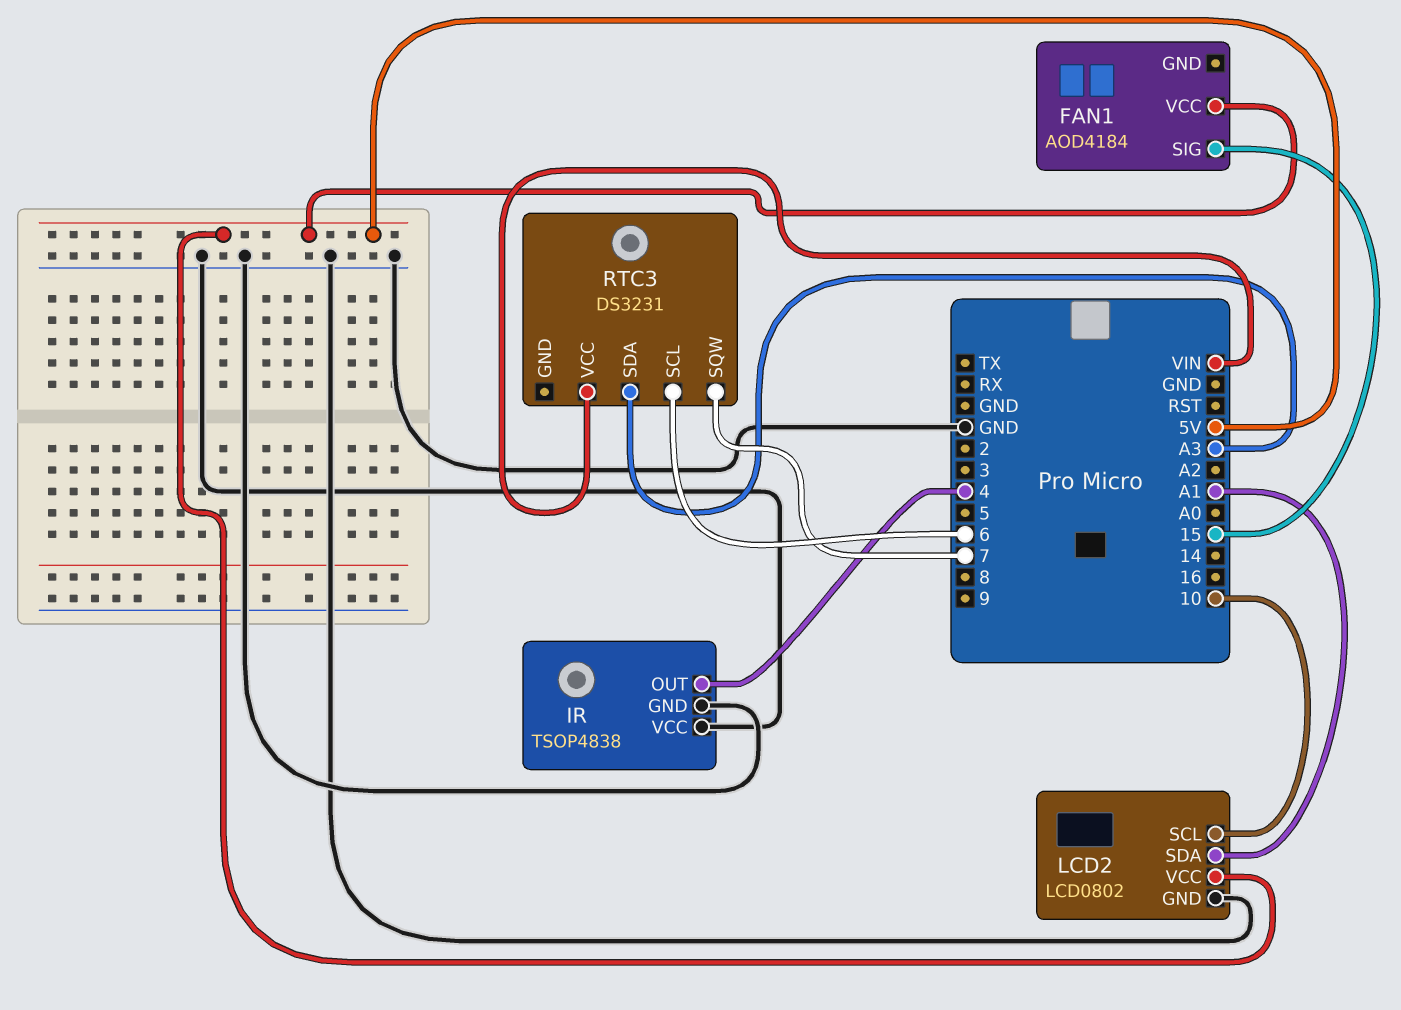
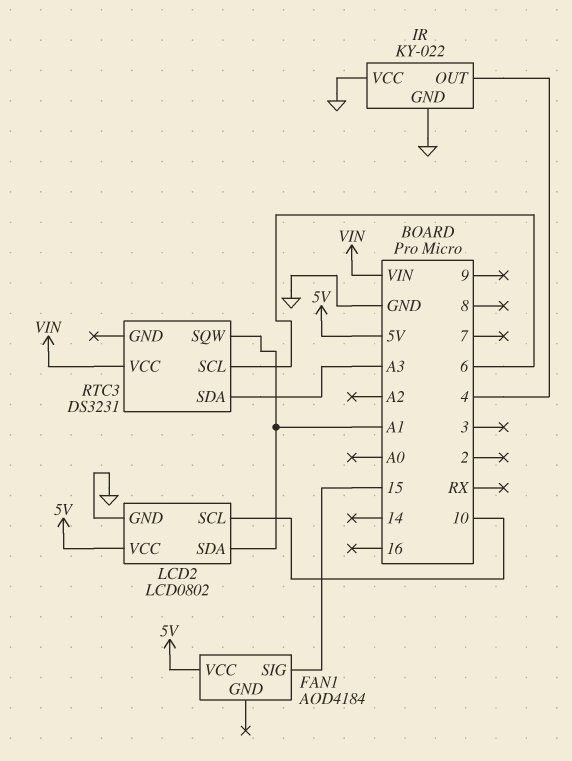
IR: TSOP4838 -> KY-022
RTC3 pin SQW: 7 -> A1

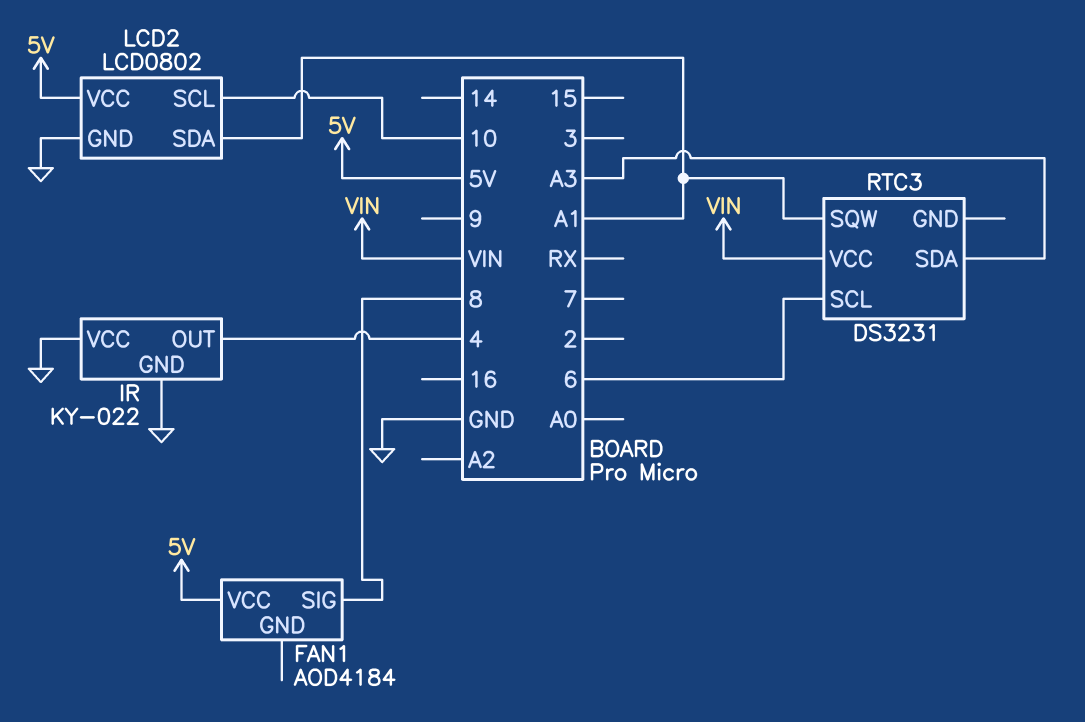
FAN1 pin SIG: 15 -> 8

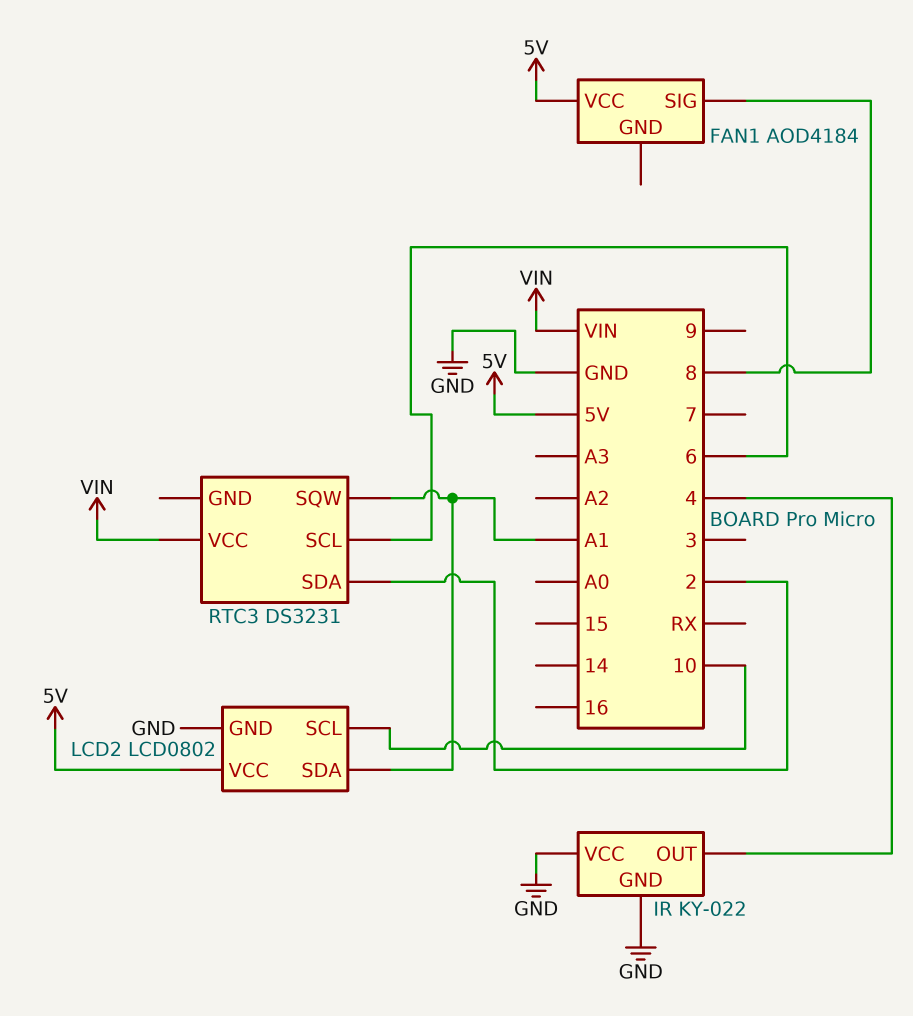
RTC3 pin SDA: A3 -> 2

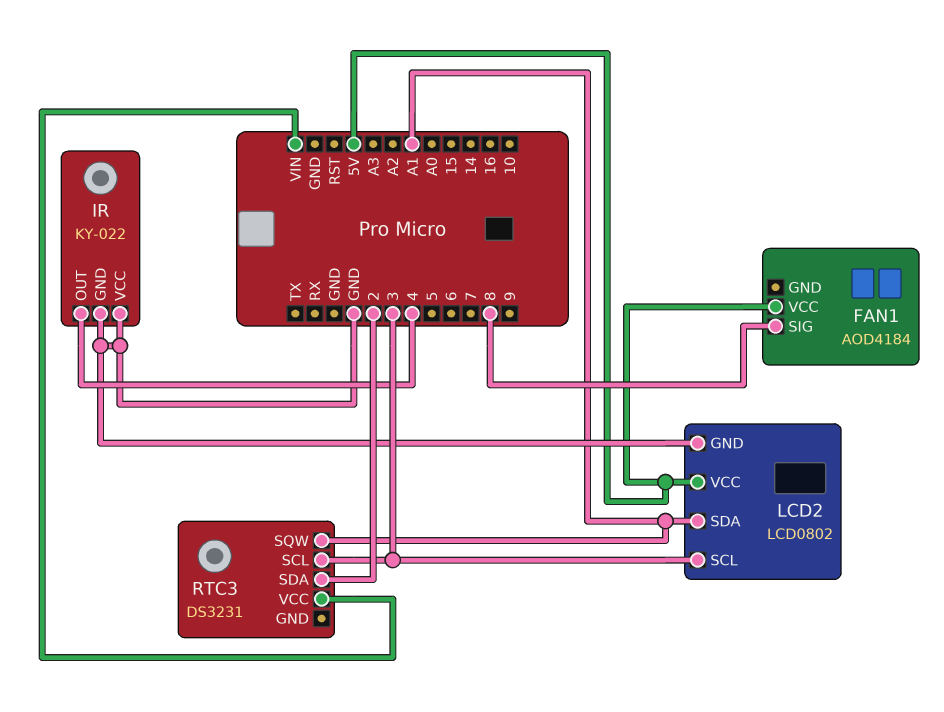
LCD2 pin SCL: 10 -> 3
RTC3 pin SCL: 6 -> 3

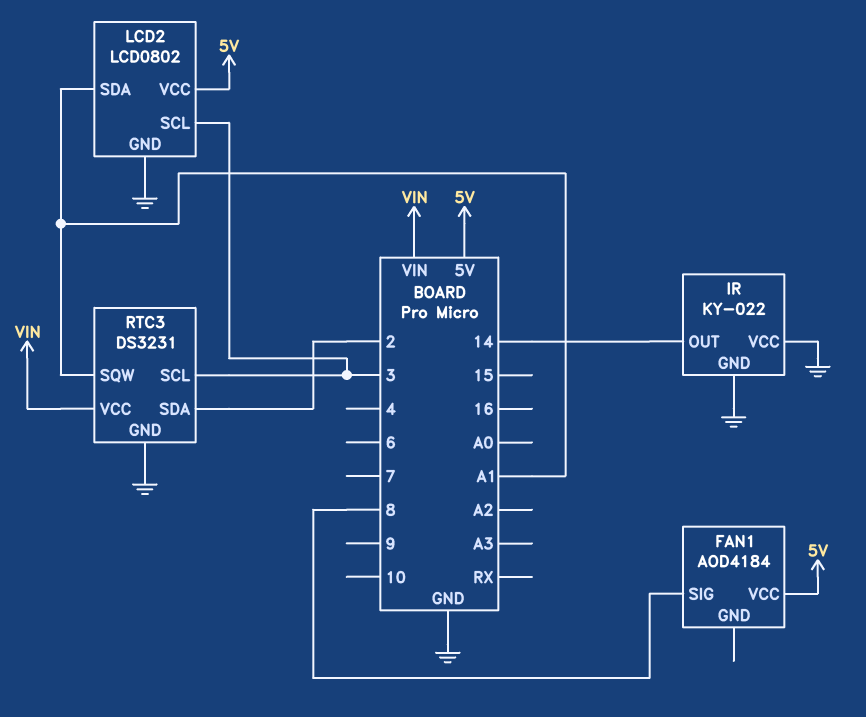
IR pin OUT: 4 -> 14
RTC3 pin GND: none -> GND

